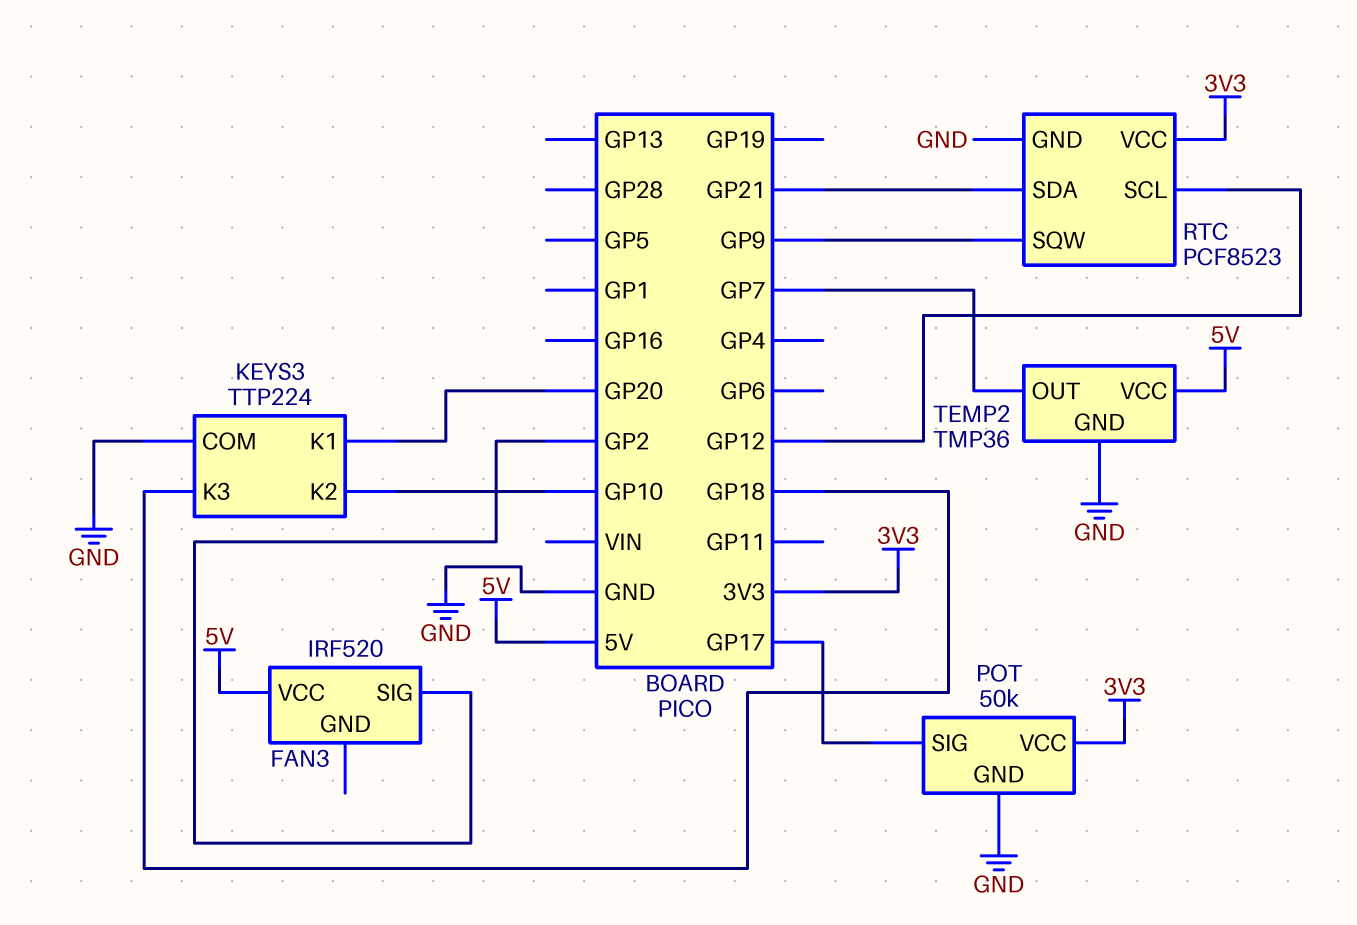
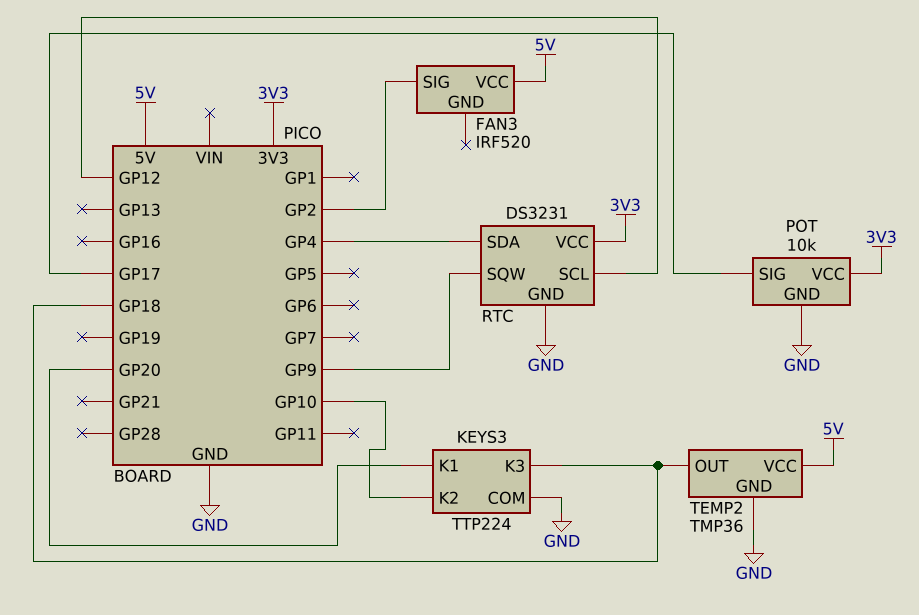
POT: 50k -> 10k
RTC: PCF8523 -> DS3231
RTC pin SDA: GP21 -> GP4
TEMP2 pin OUT: GP7 -> GP18

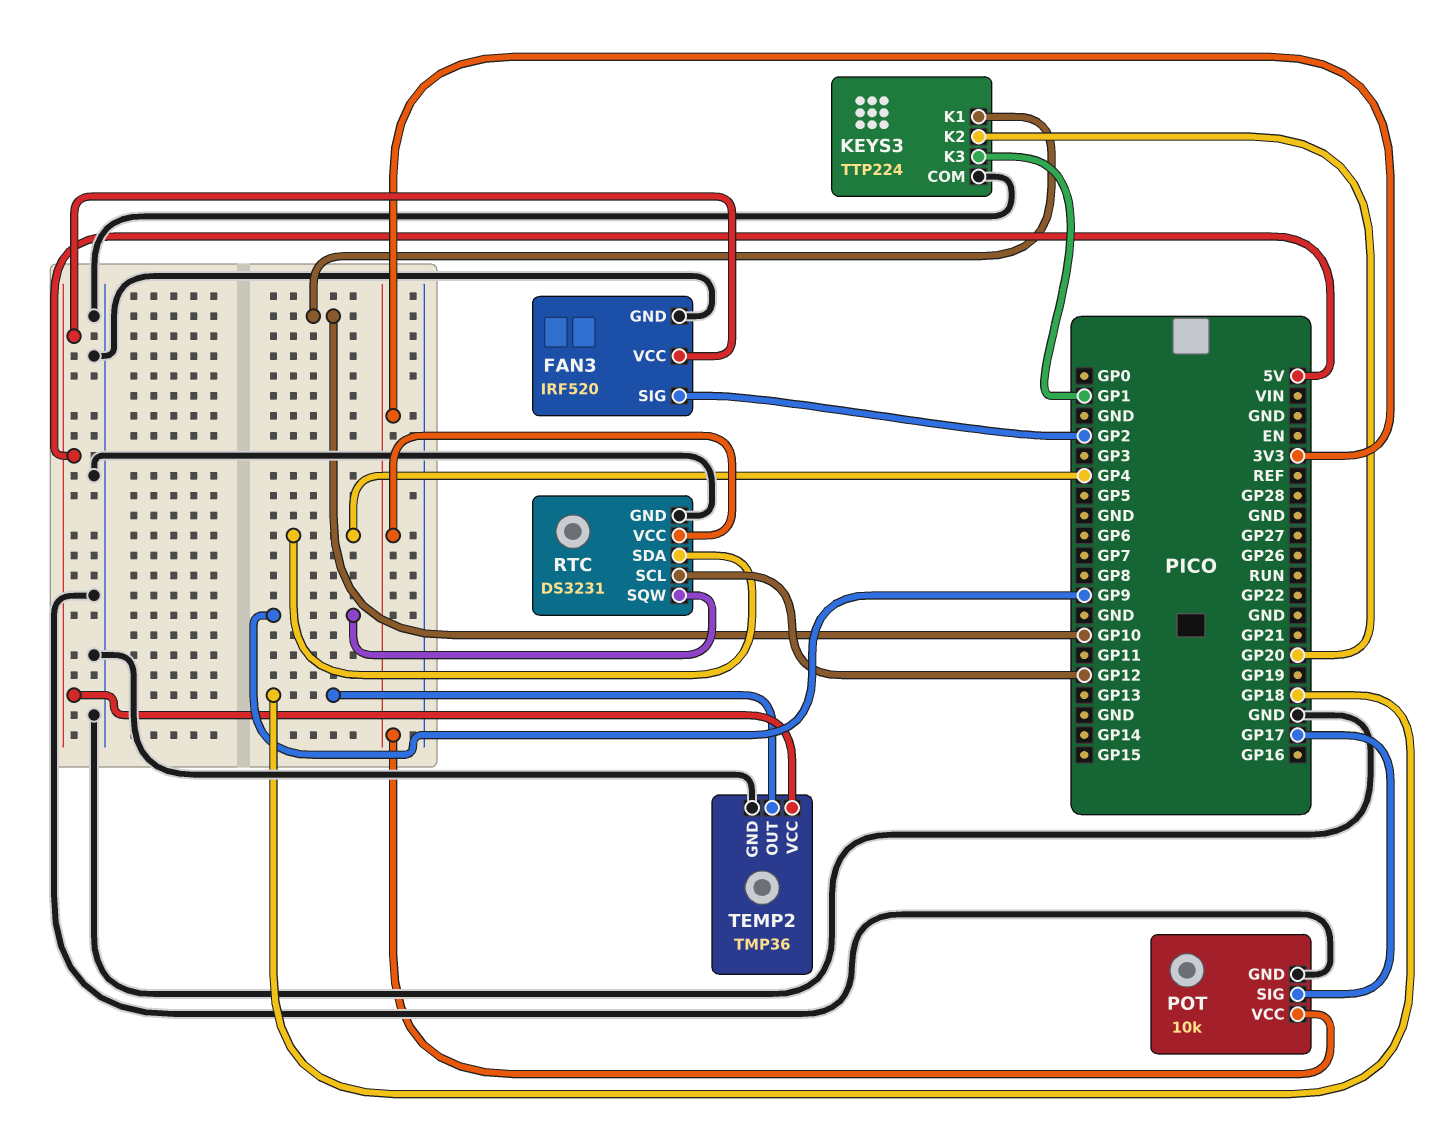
FAN3 pin GND: none -> GND
KEYS3 pin K1: GP20 -> GP10
KEYS3 pin K2: GP10 -> GP20
KEYS3 pin K3: GP18 -> GP1

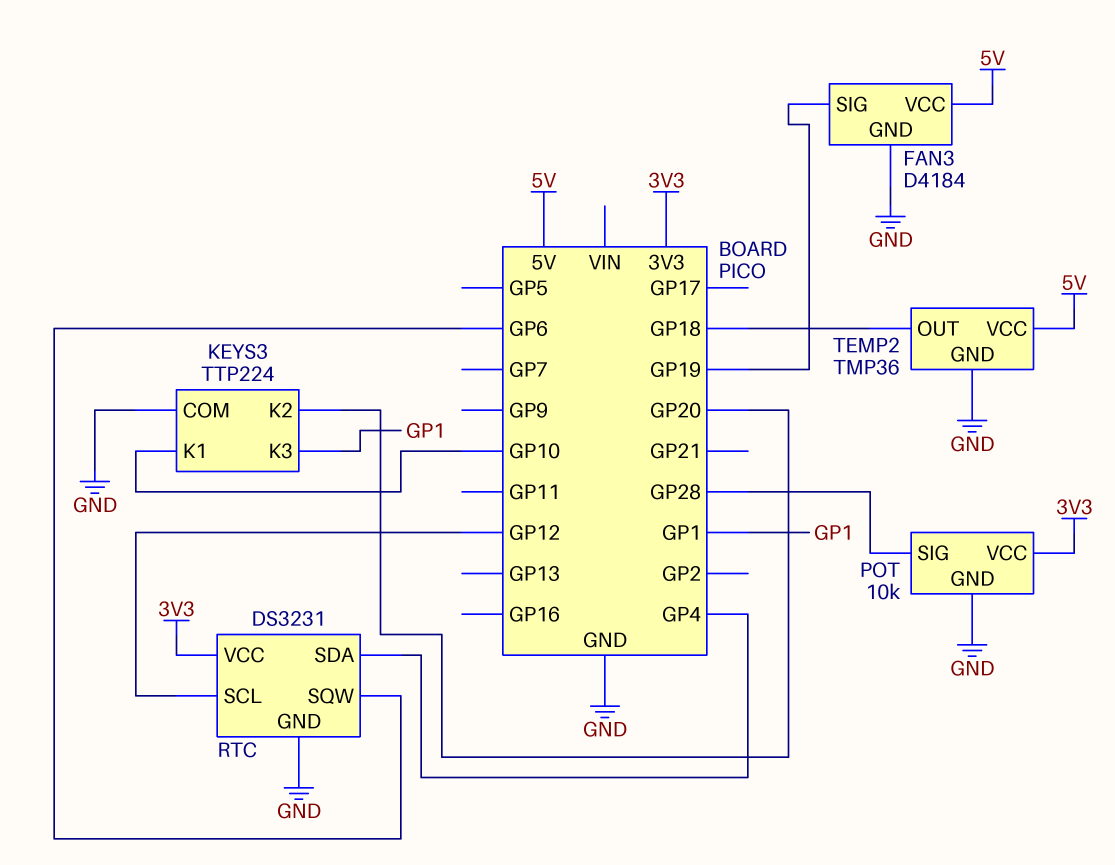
FAN3: IRF520 -> D4184
FAN3 pin SIG: GP2 -> GP19
POT pin SIG: GP17 -> GP28
RTC pin SQW: GP9 -> GP6

